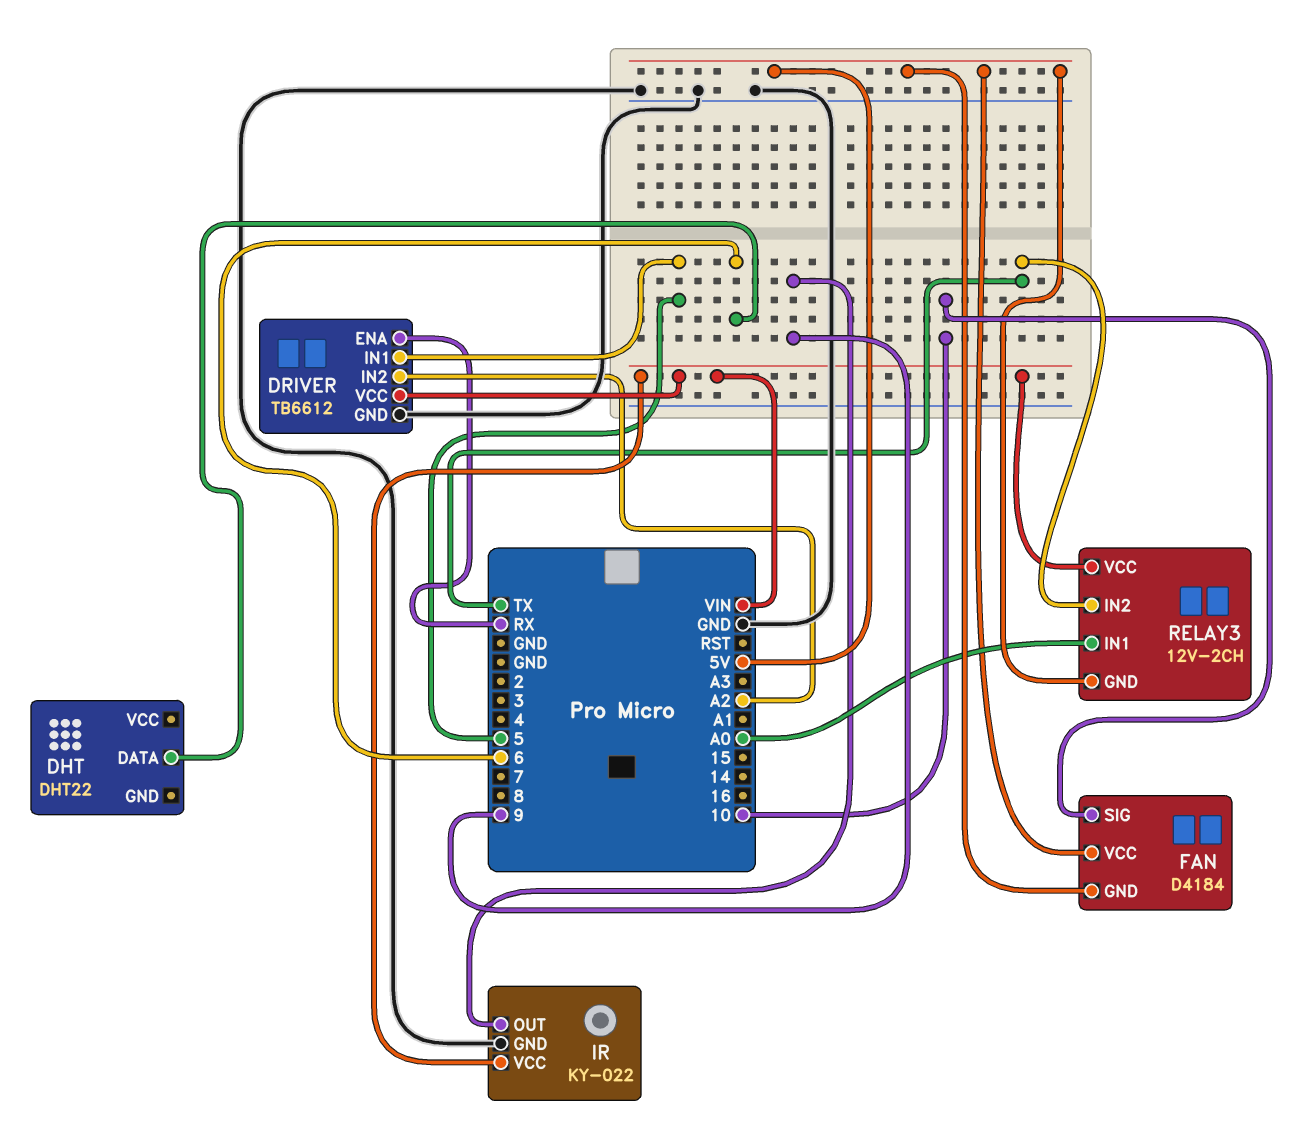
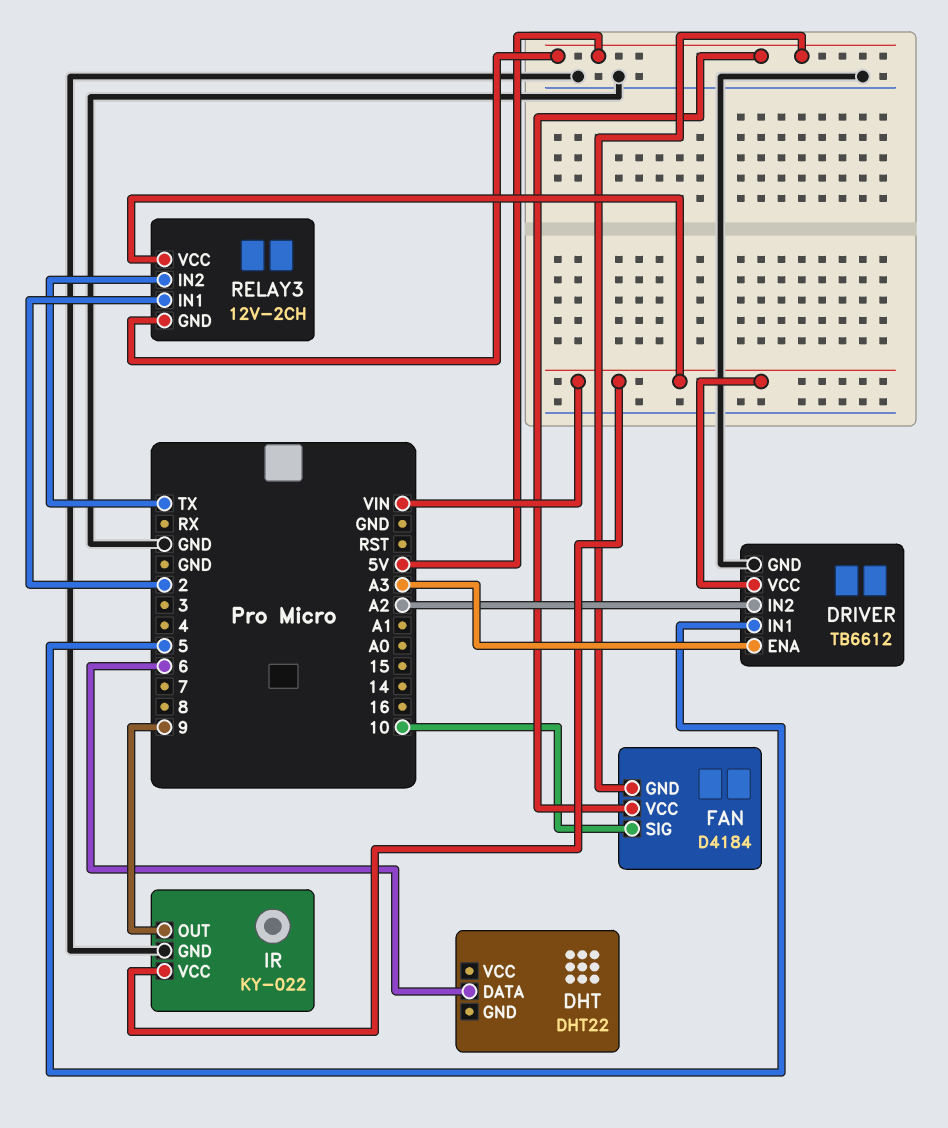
DRIVER pin ENA: RX -> A3
RELAY3 pin IN1: A0 -> 2

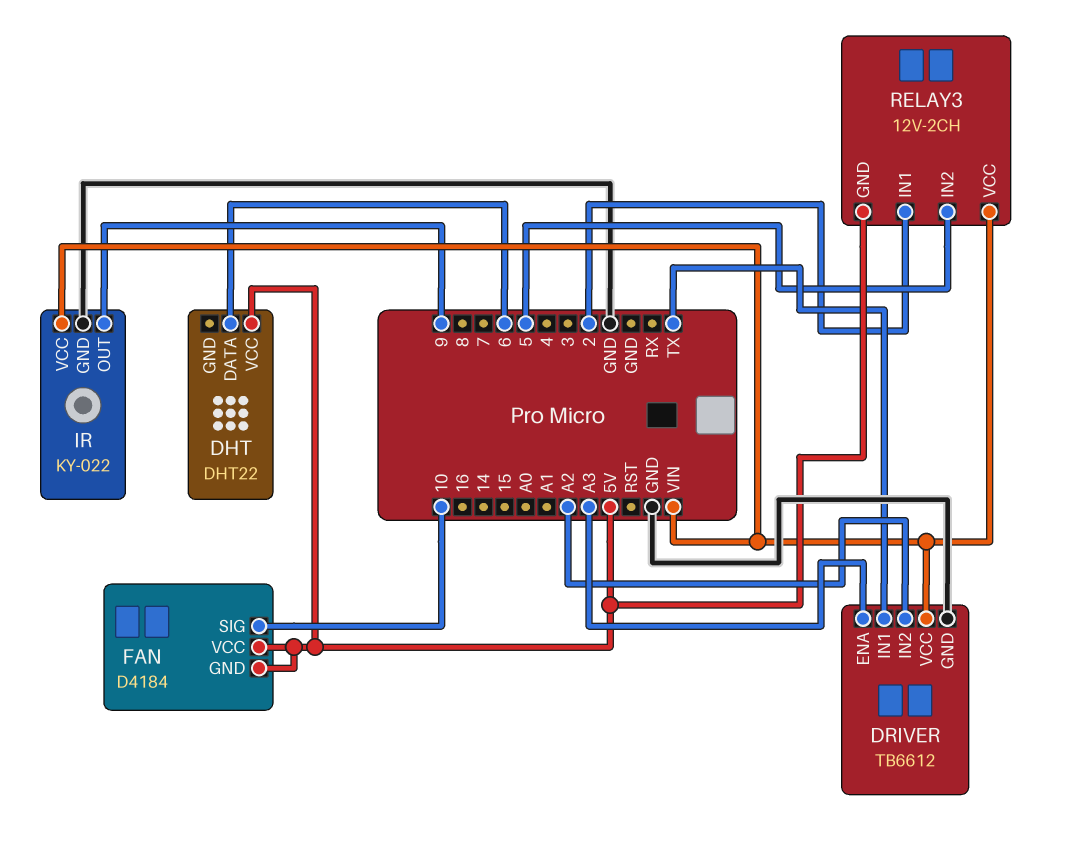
DHT pin VCC: none -> 5V
DRIVER pin IN1: 5 -> TX
RELAY3 pin IN2: TX -> 5

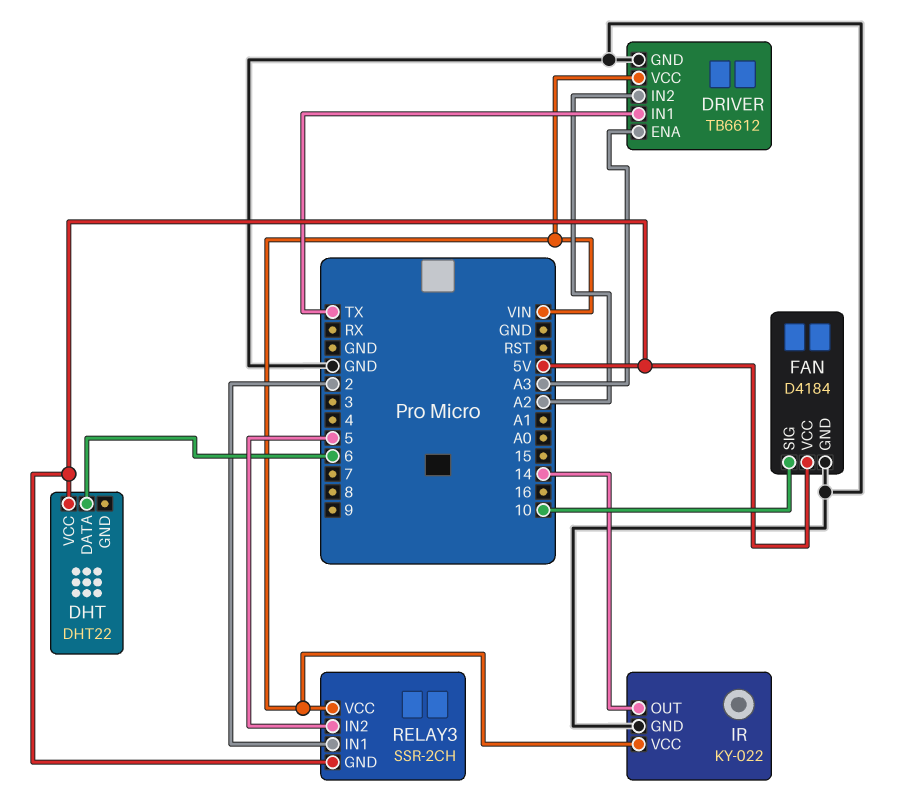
FAN pin GND: 5V -> GND
IR pin OUT: 9 -> 14
RELAY3: 12V-2CH -> SSR-2CH

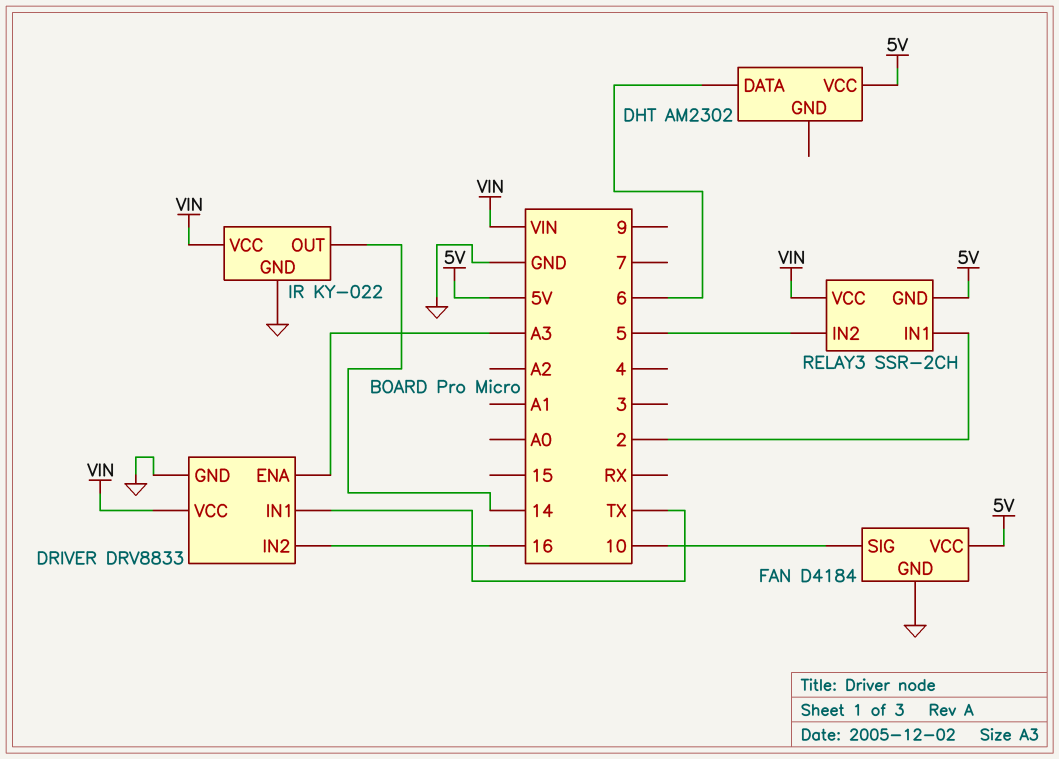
DHT: DHT22 -> AM2302
DRIVER: TB6612 -> DRV8833
DRIVER pin IN2: A2 -> 16

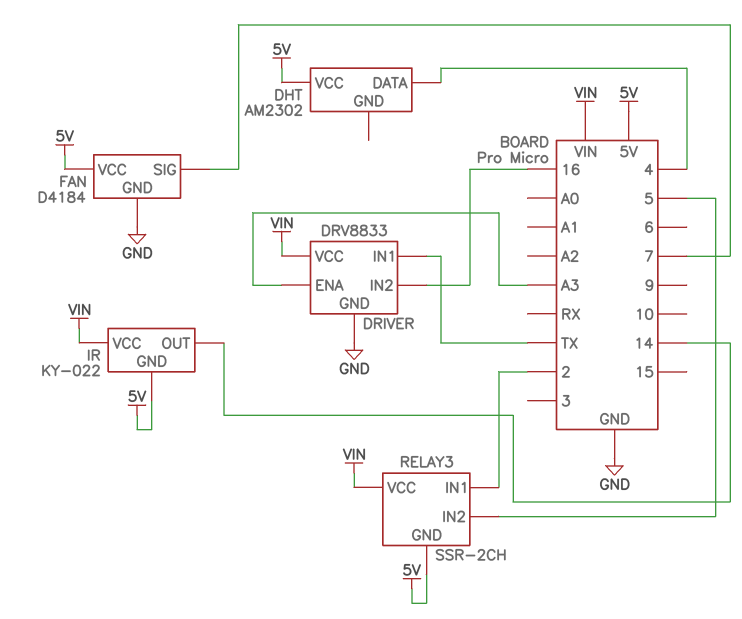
DHT pin DATA: 6 -> 4
FAN pin SIG: 10 -> 7
IR pin GND: GND -> 5V

